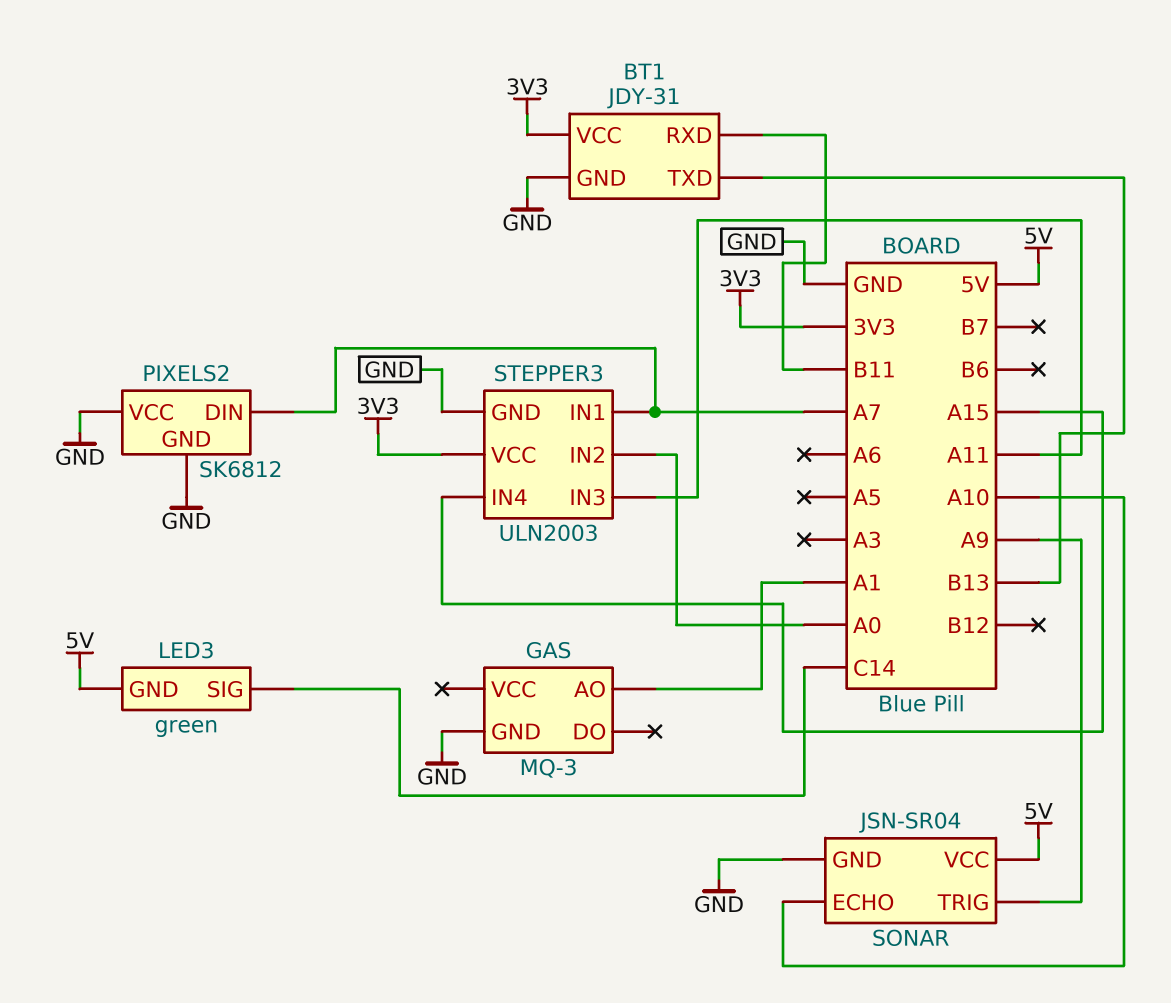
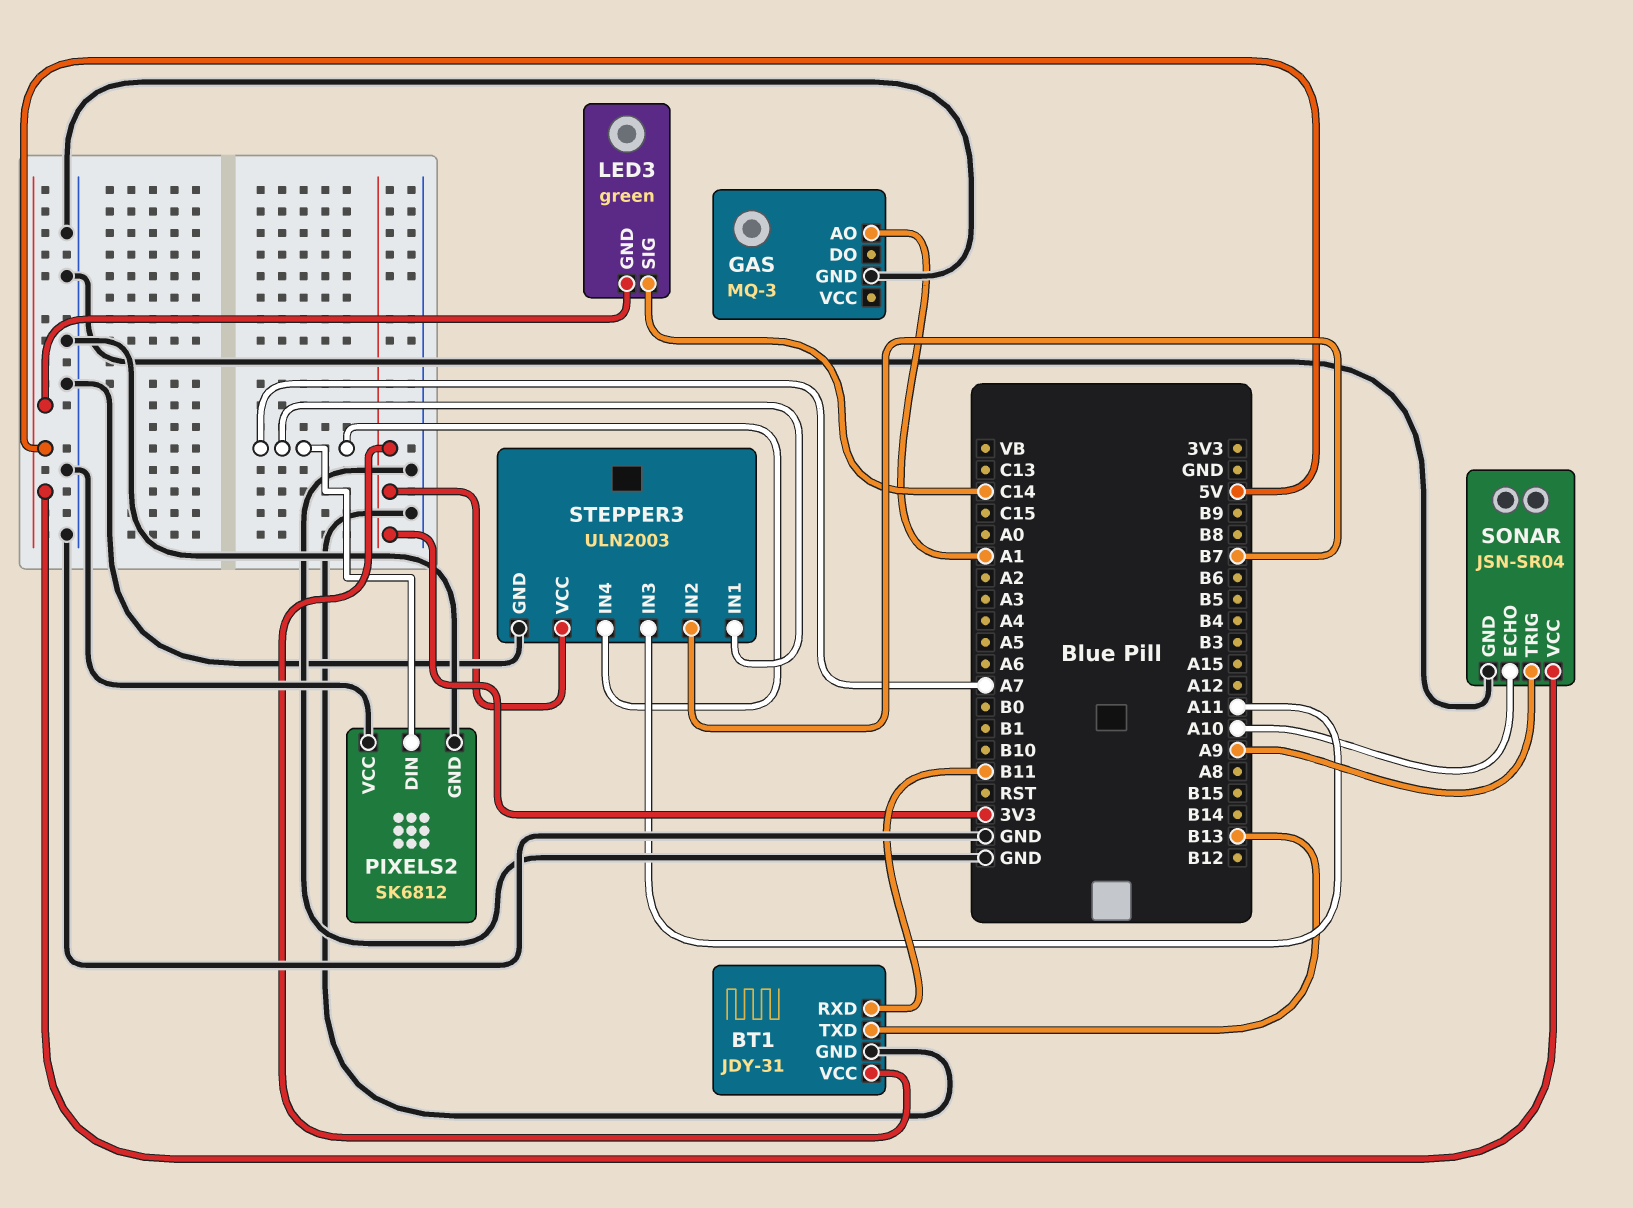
STEPPER3 pin IN2: A0 -> B7
STEPPER3 pin IN4: A15 -> A7

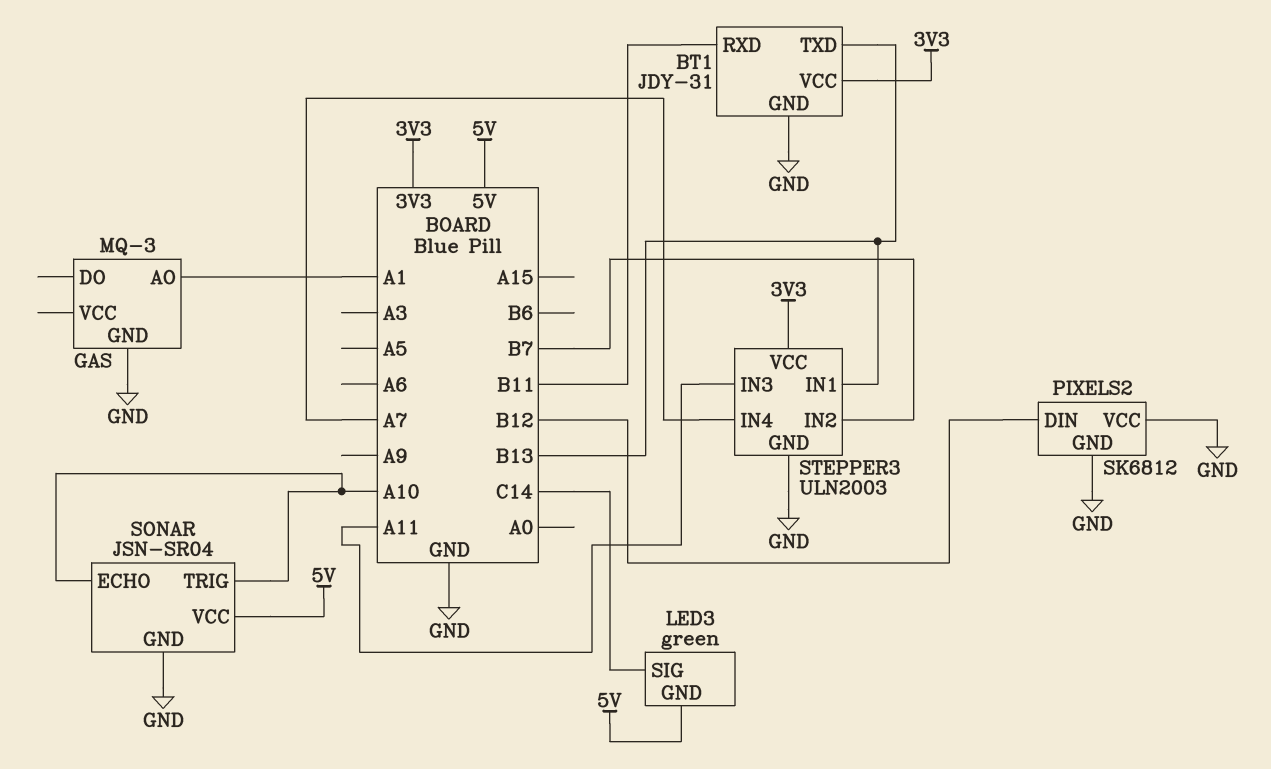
PIXELS2 pin DIN: A7 -> B12
SONAR pin TRIG: A9 -> A10
STEPPER3 pin IN1: A7 -> B13

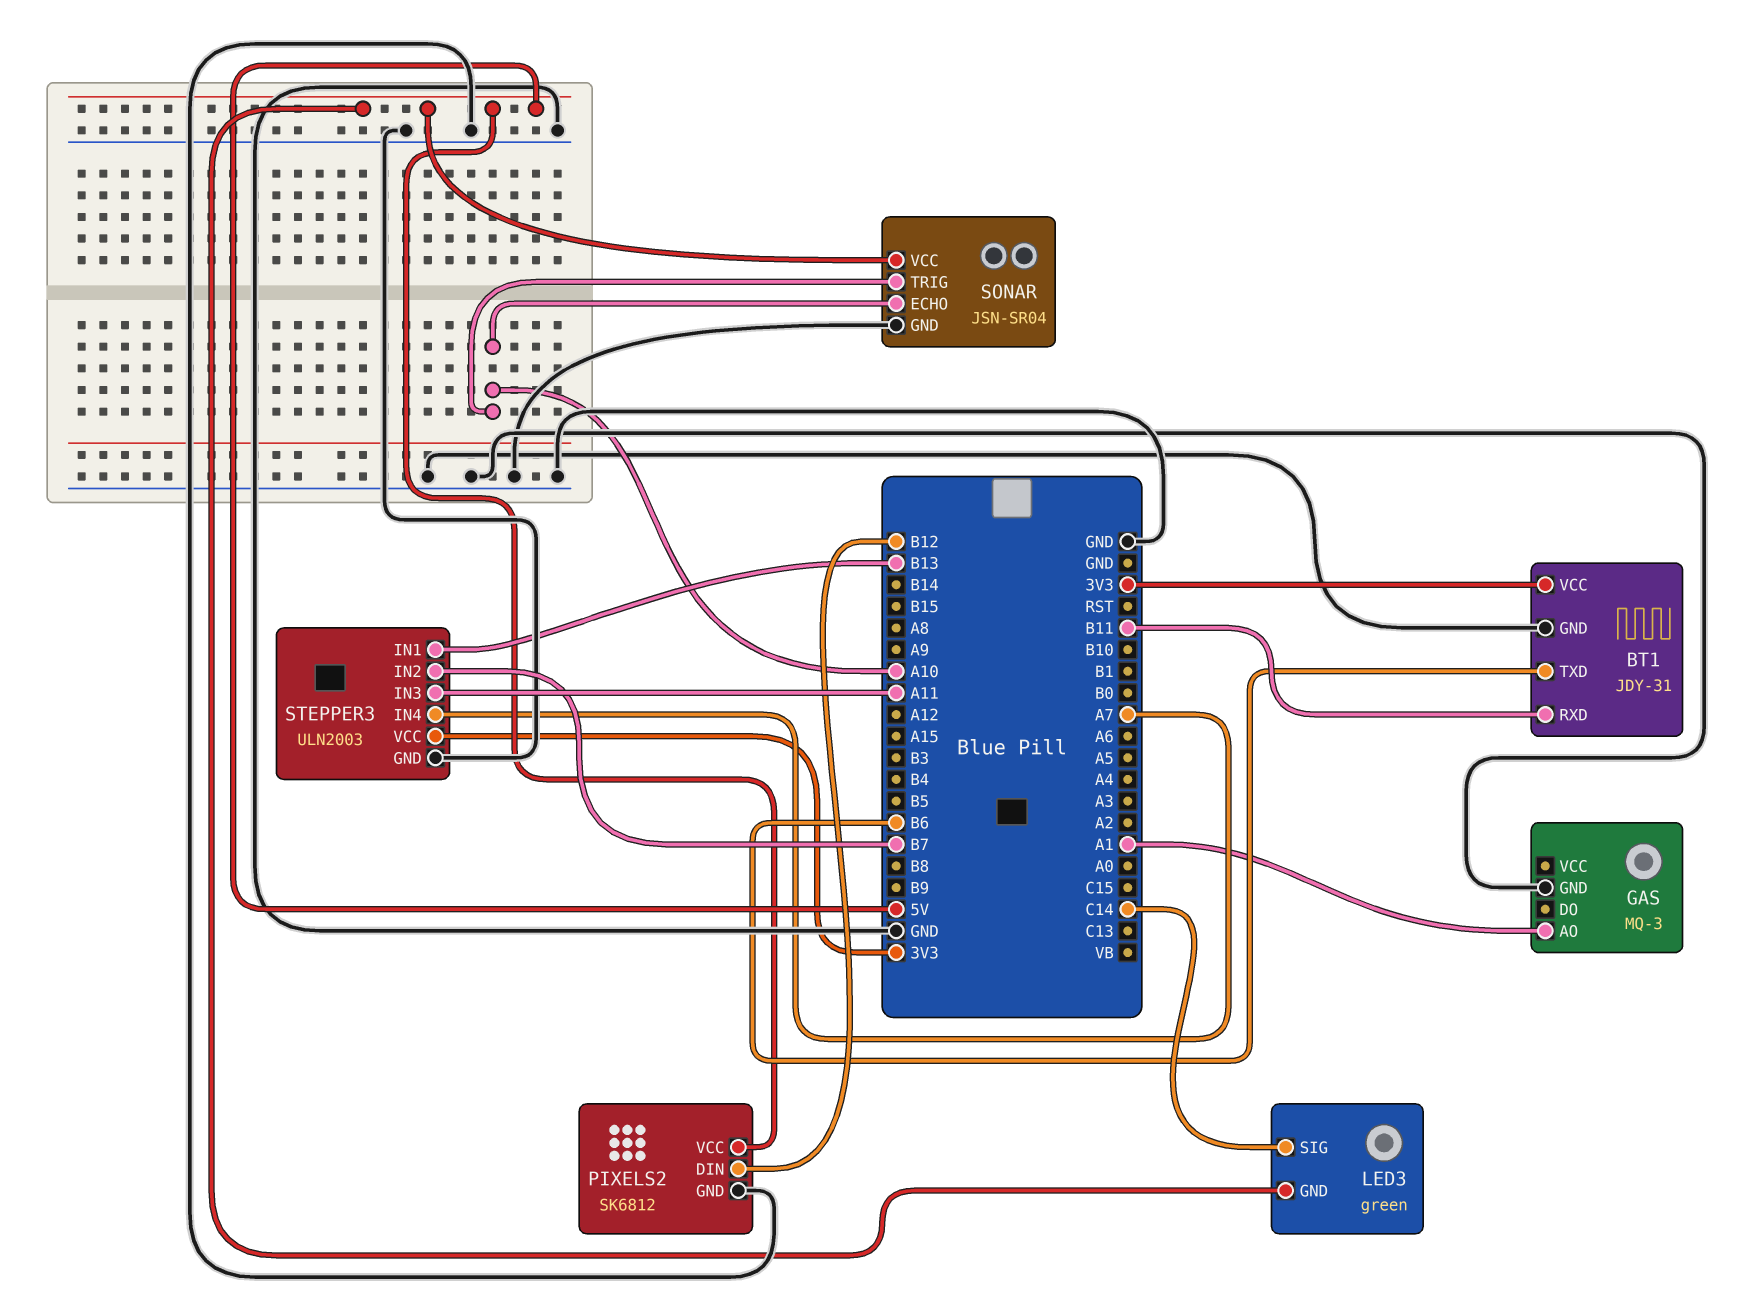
BT1 pin TXD: B13 -> B6
PIXELS2 pin VCC: GND -> 5V

